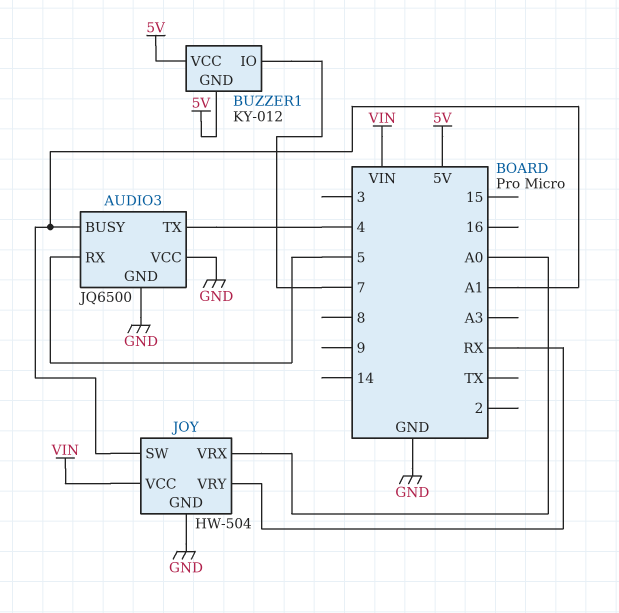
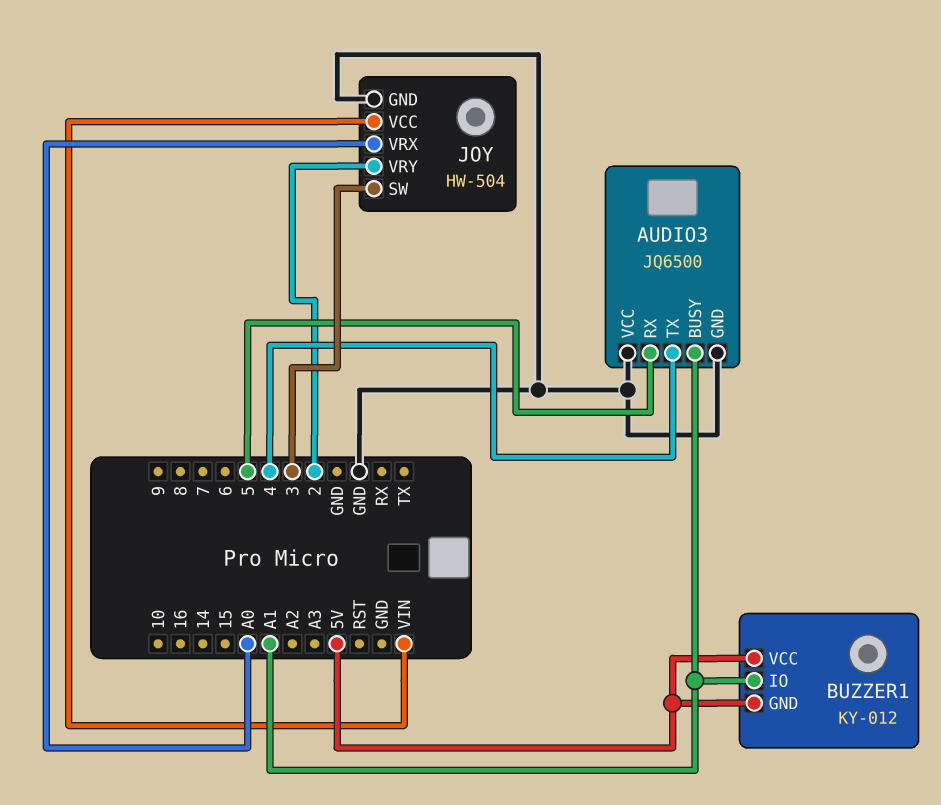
BUZZER1 pin IO: 7 -> A1
JOY pin SW: A1 -> 3
JOY pin VRY: RX -> 2

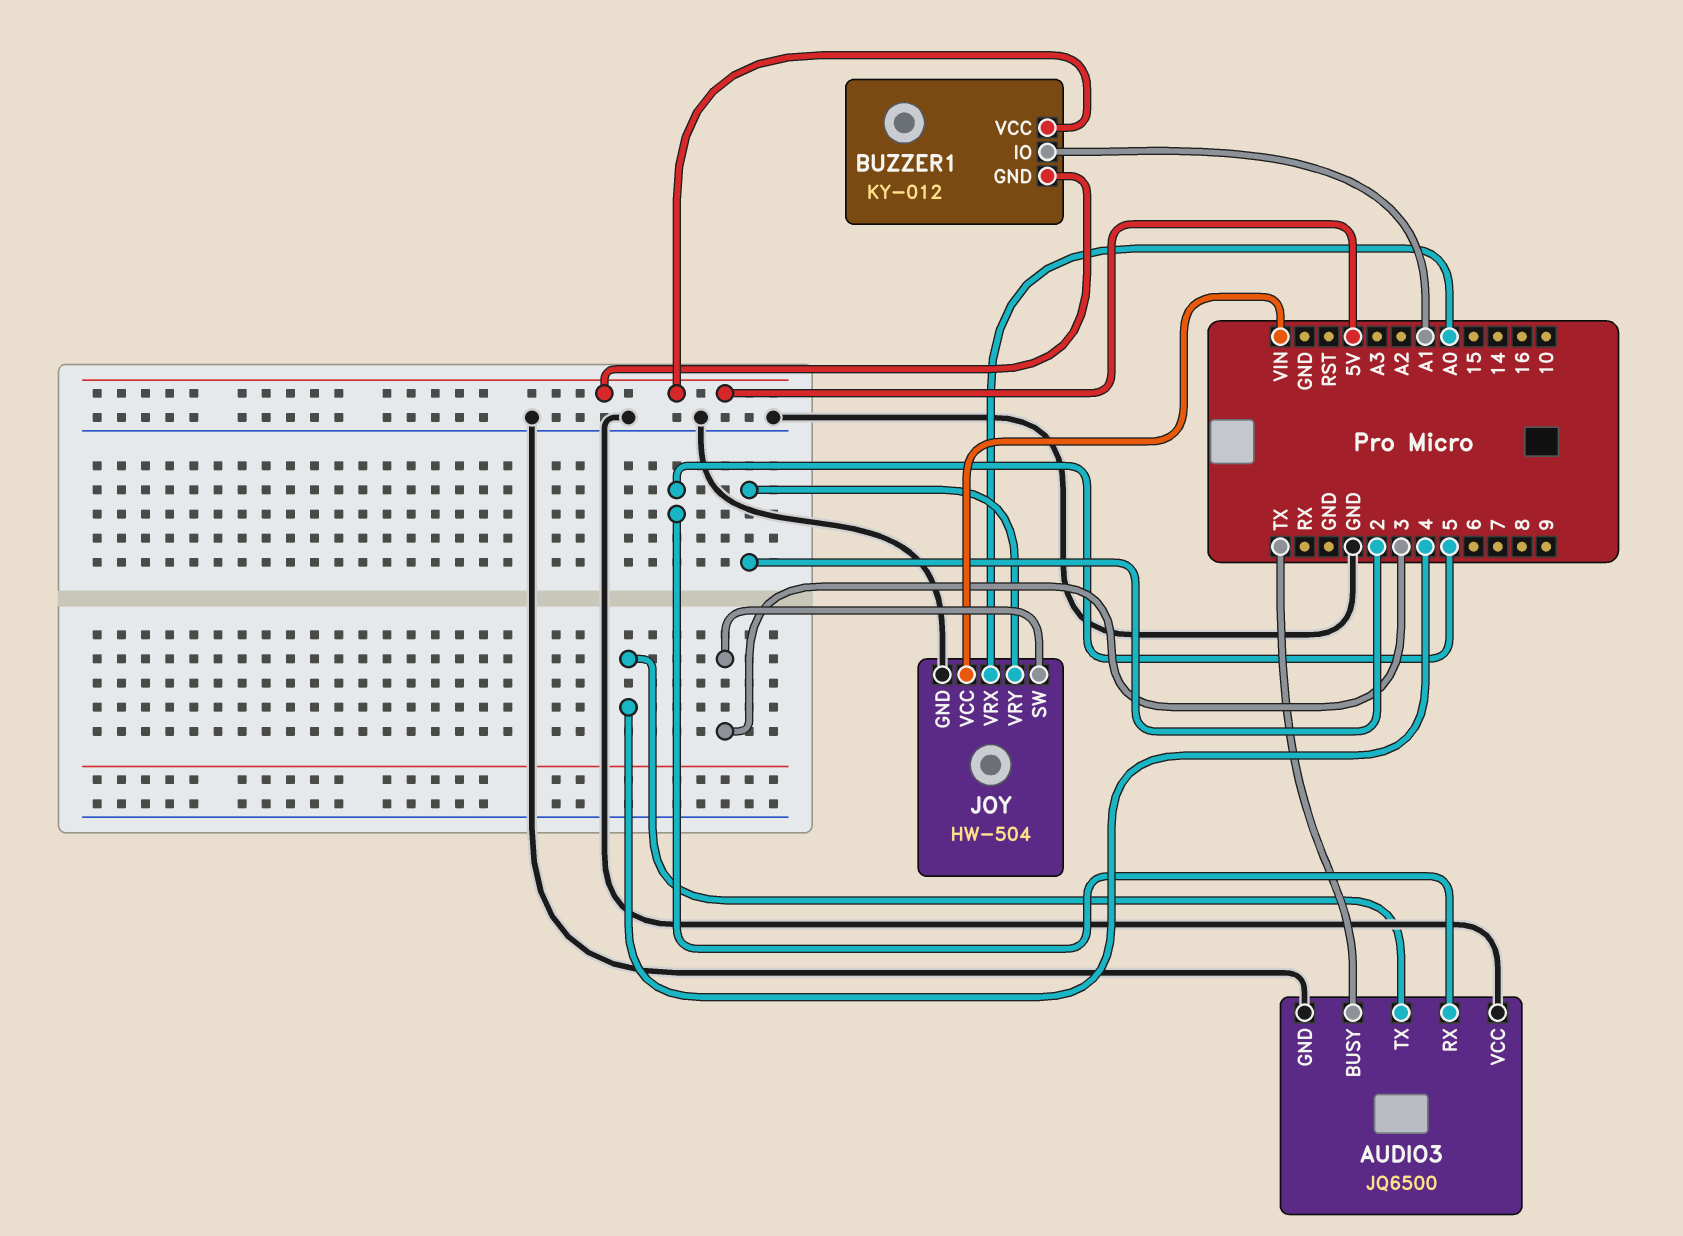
AUDIO3 pin BUSY: A1 -> TX

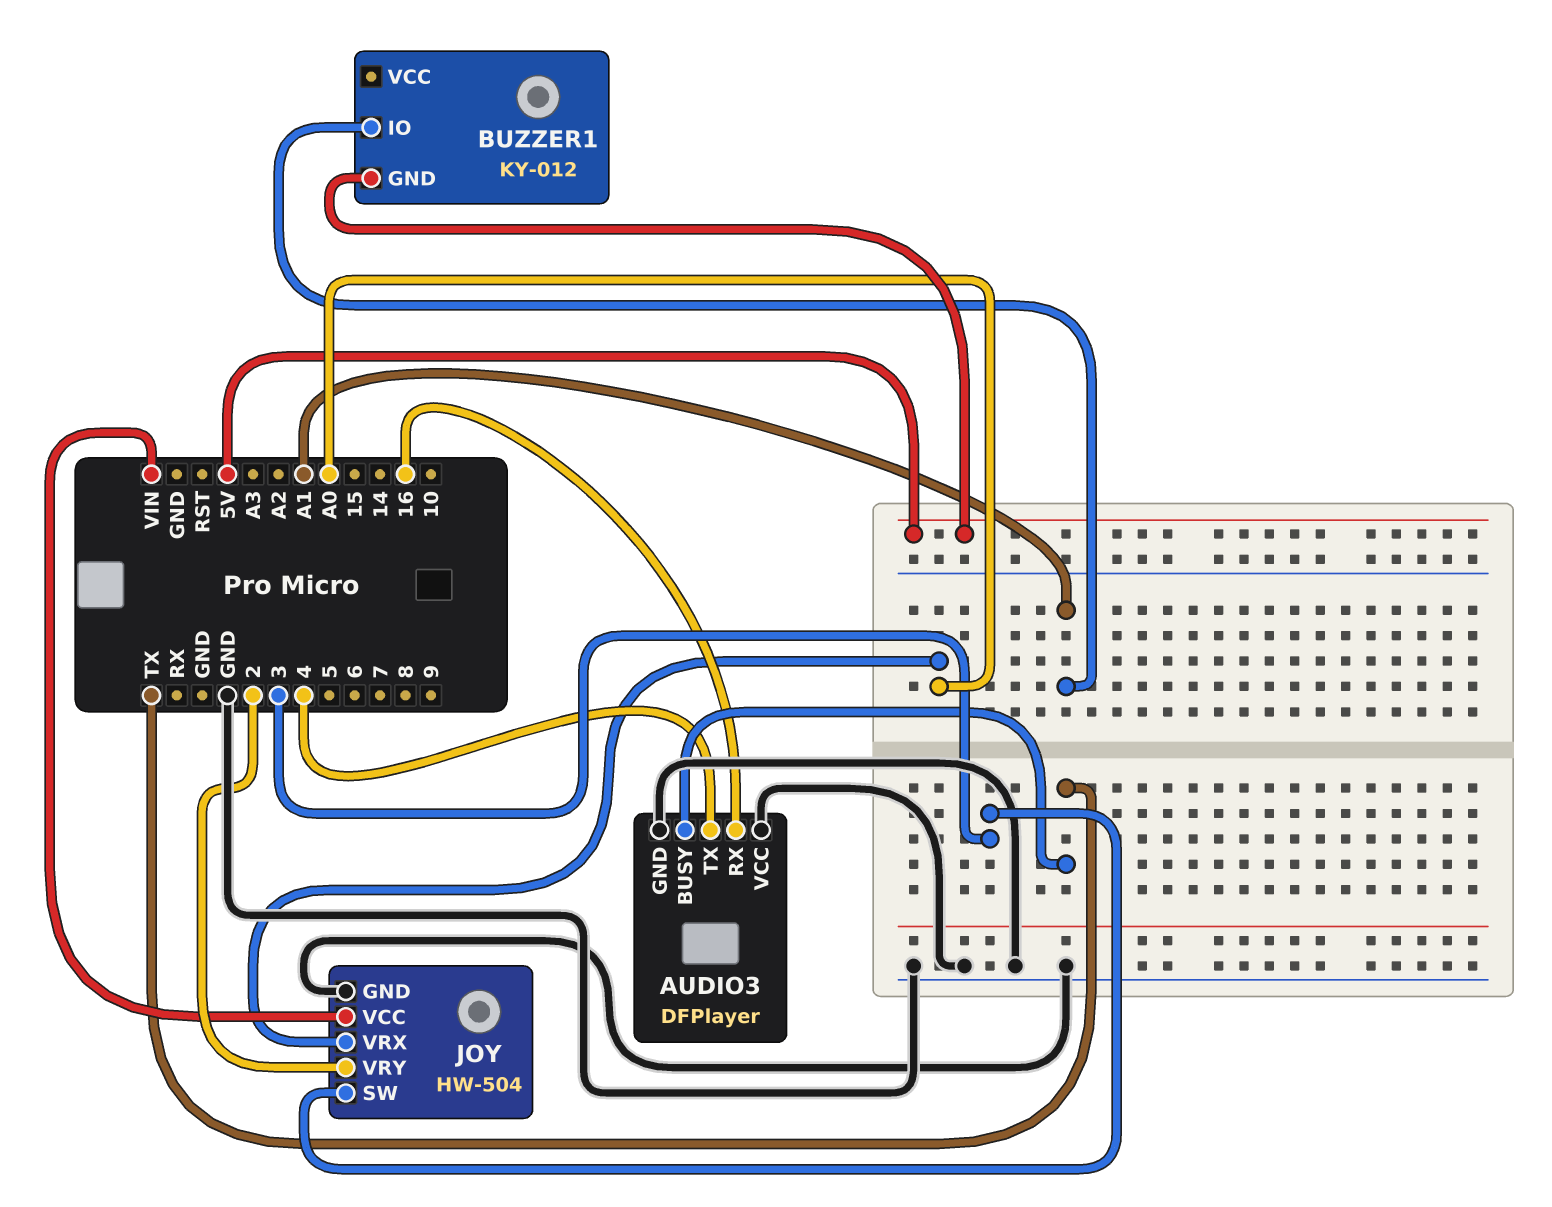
AUDIO3: JQ6500 -> DFPlayer
AUDIO3 pin RX: 5 -> 16
BUZZER1 pin VCC: 5V -> none

